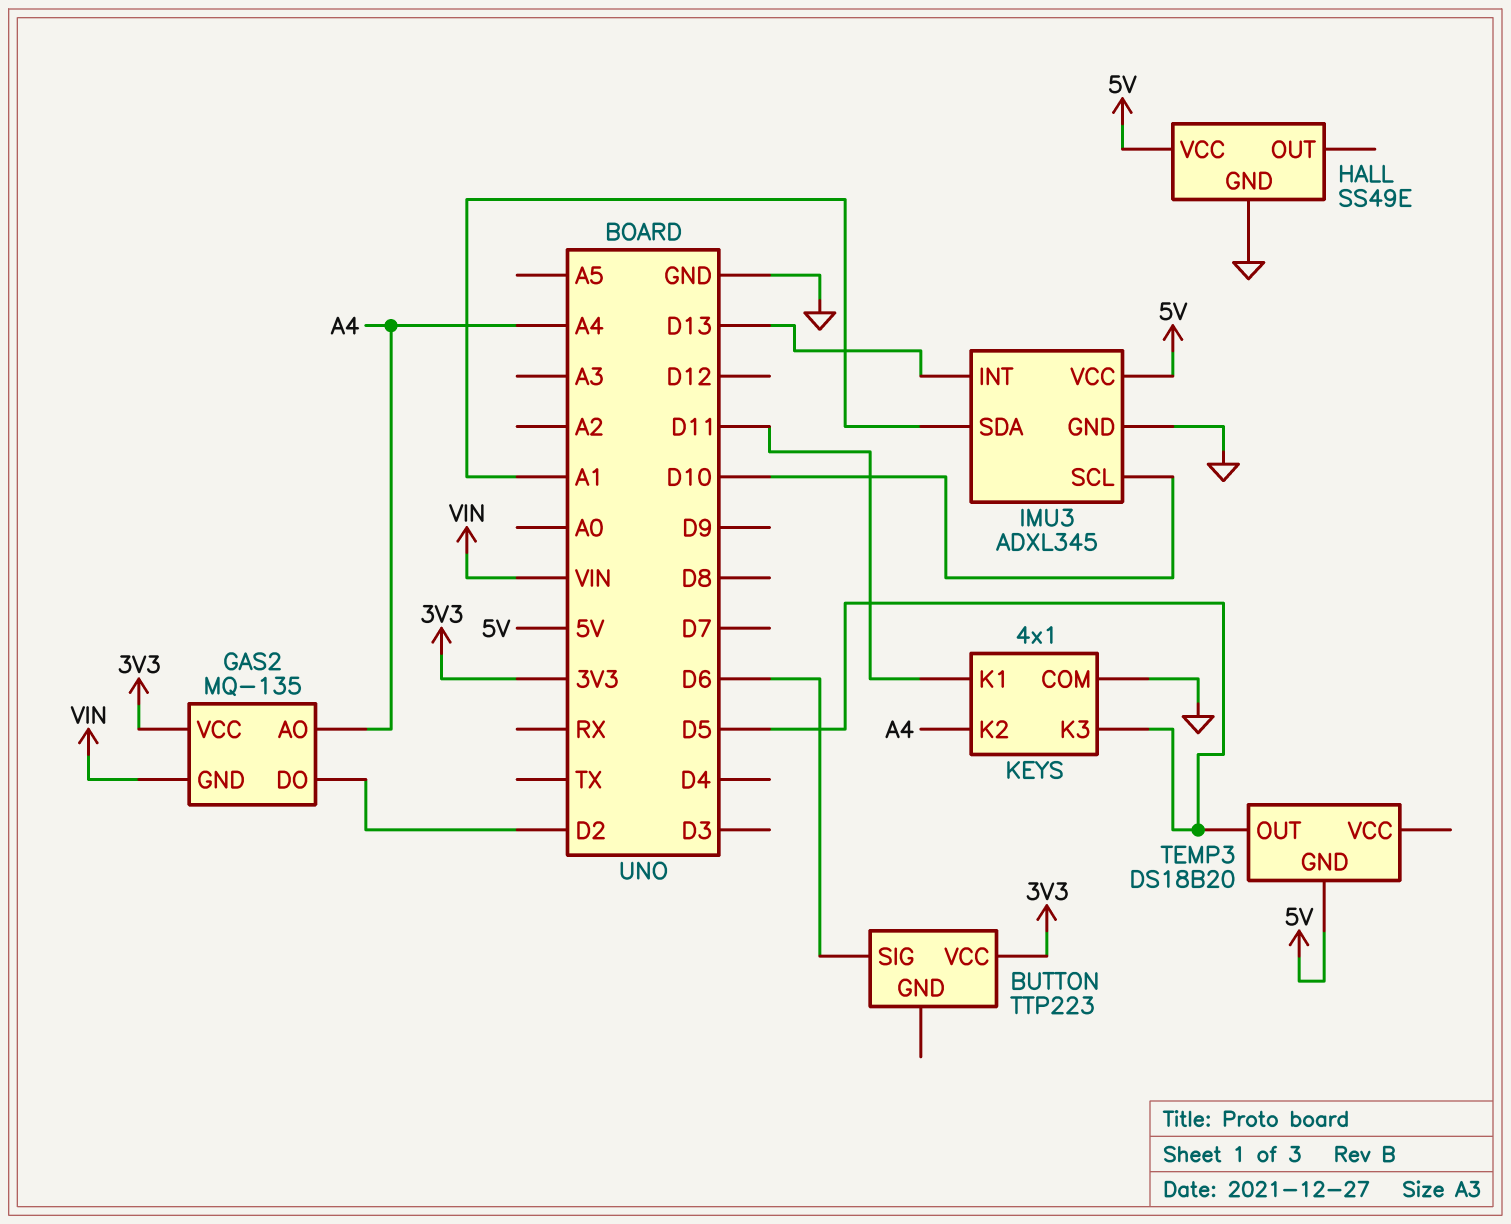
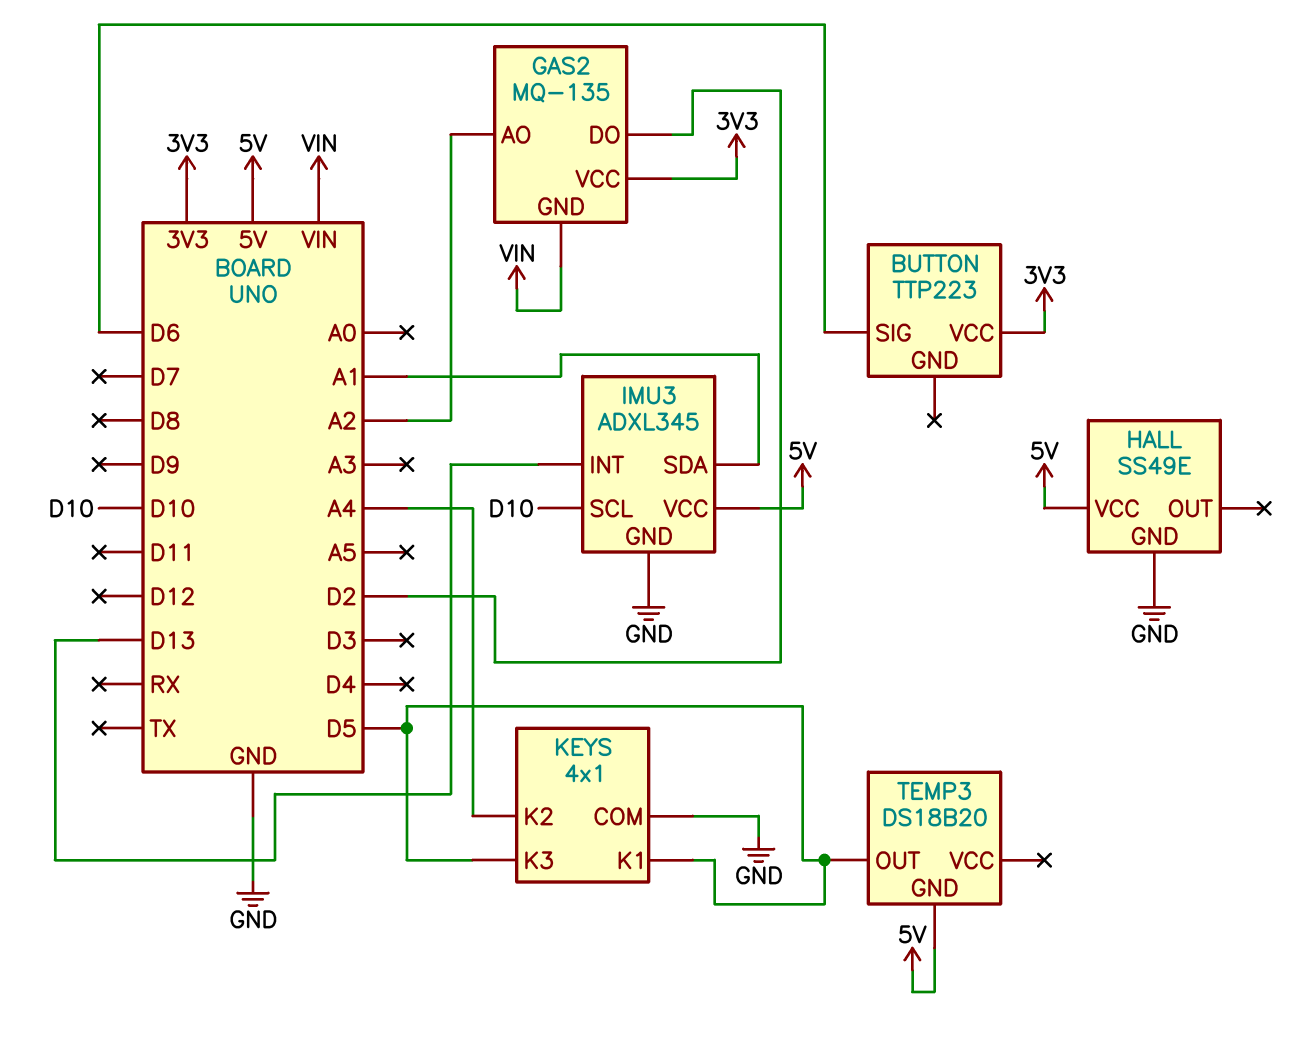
GAS2 pin AO: A4 -> A2
KEYS pin K1: D11 -> D5

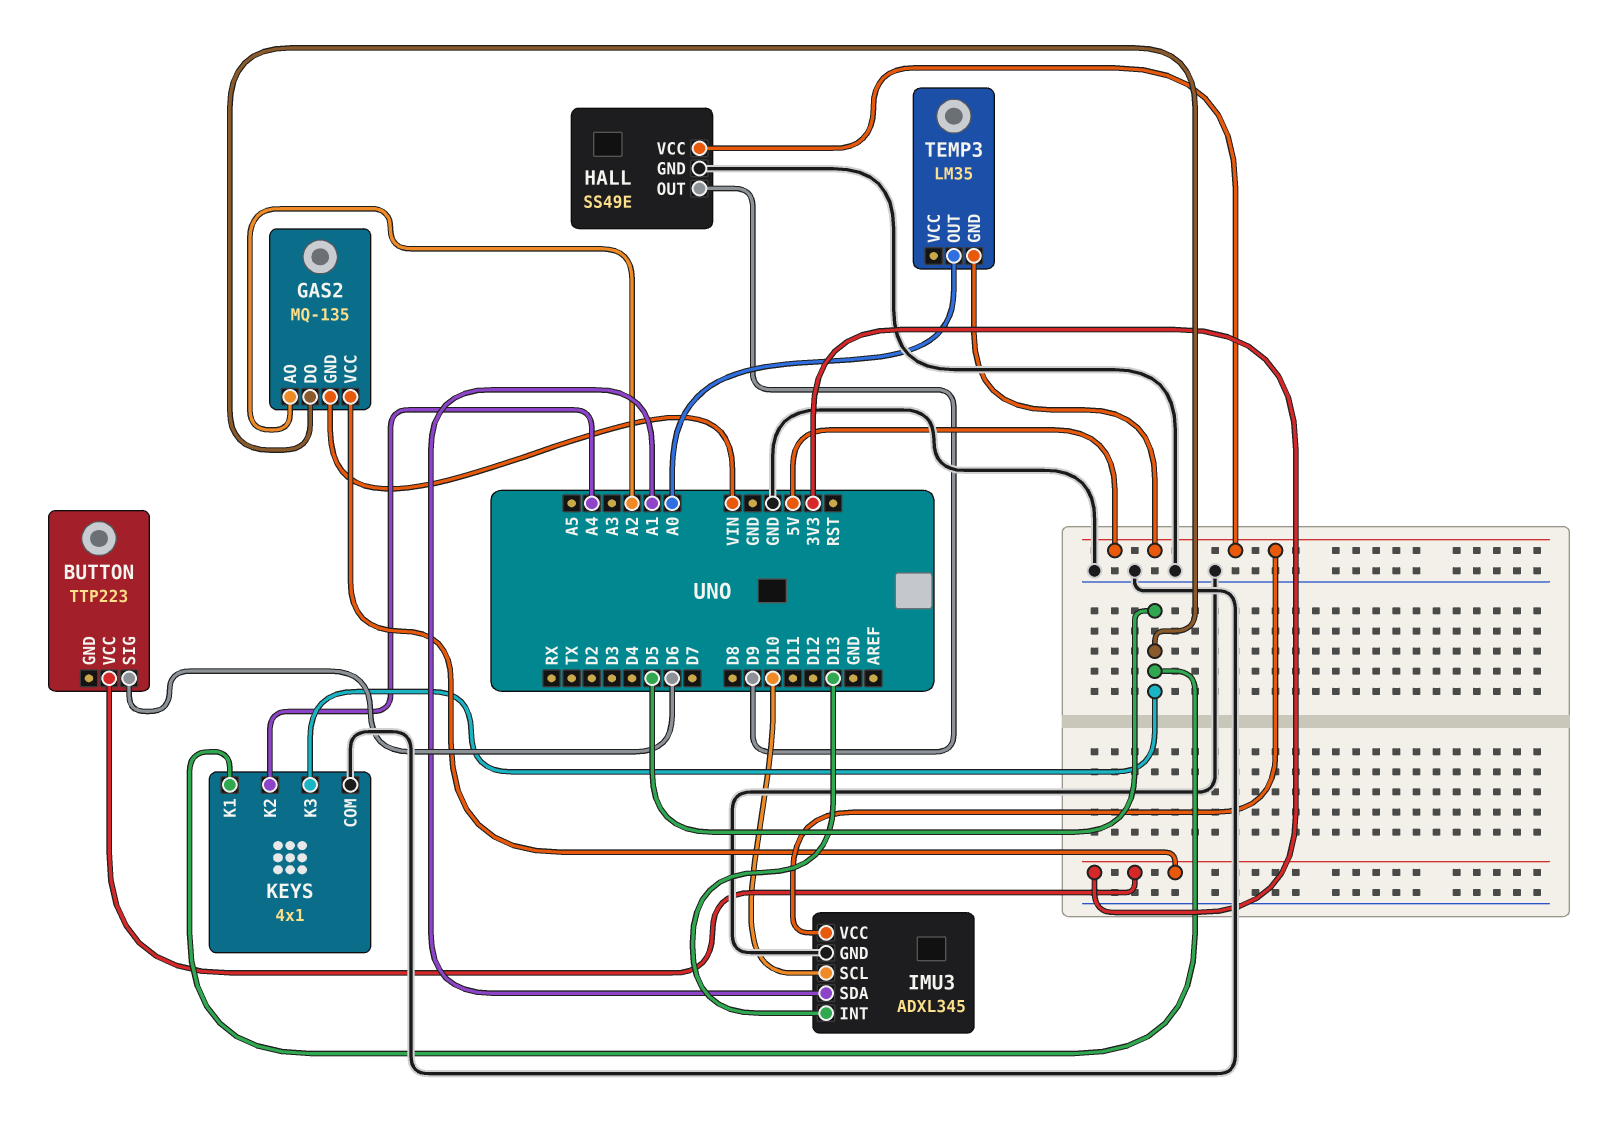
GAS2 pin DO: D2 -> D5
HALL pin OUT: none -> D9
TEMP3: DS18B20 -> LM35
TEMP3 pin OUT: D5 -> A0

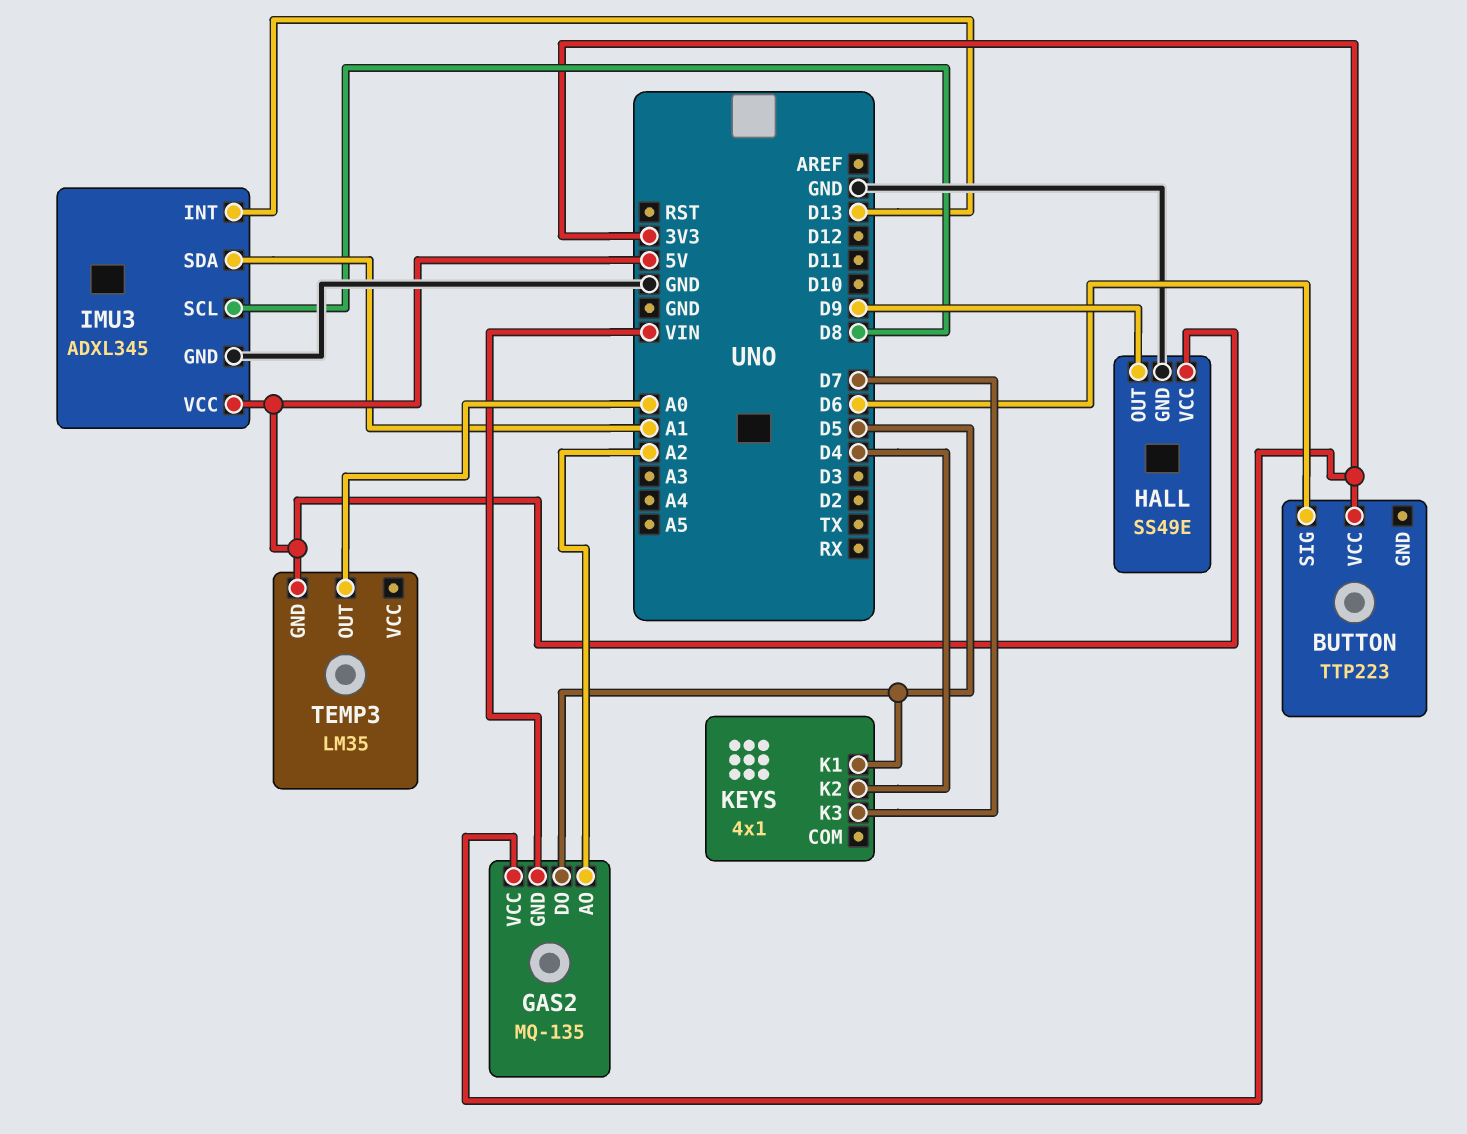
IMU3 pin SCL: D10 -> D8
KEYS pin COM: GND -> none
KEYS pin K2: A4 -> D4
KEYS pin K3: D5 -> D7

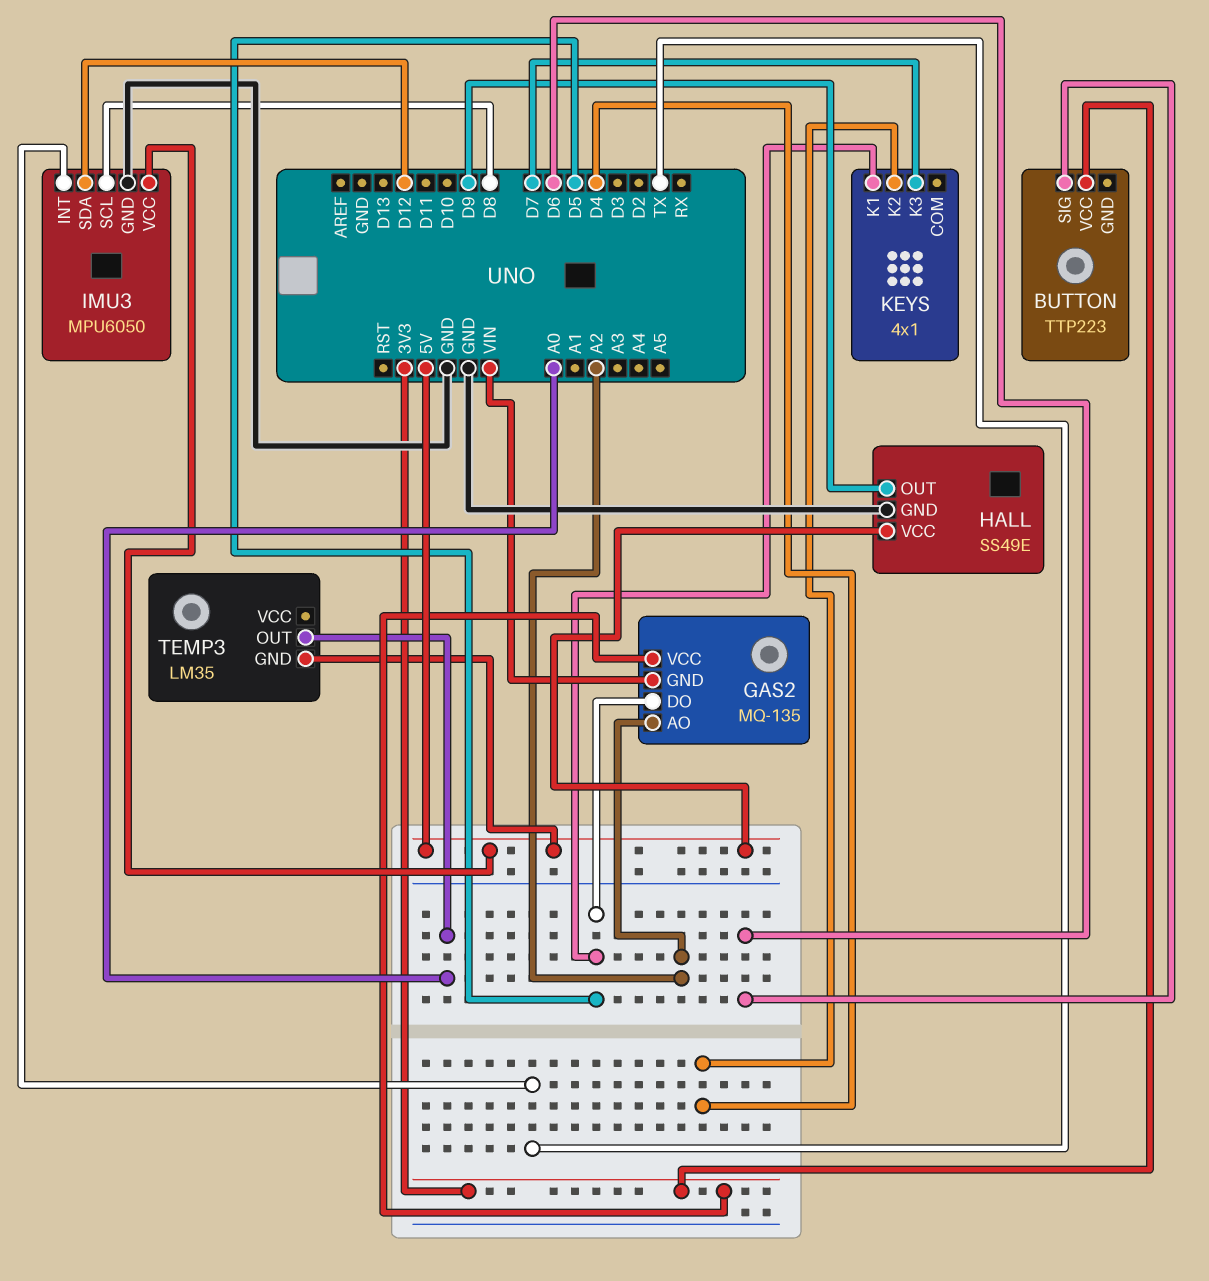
IMU3: ADXL345 -> MPU6050
IMU3 pin INT: D13 -> TX
IMU3 pin SDA: A1 -> D12

